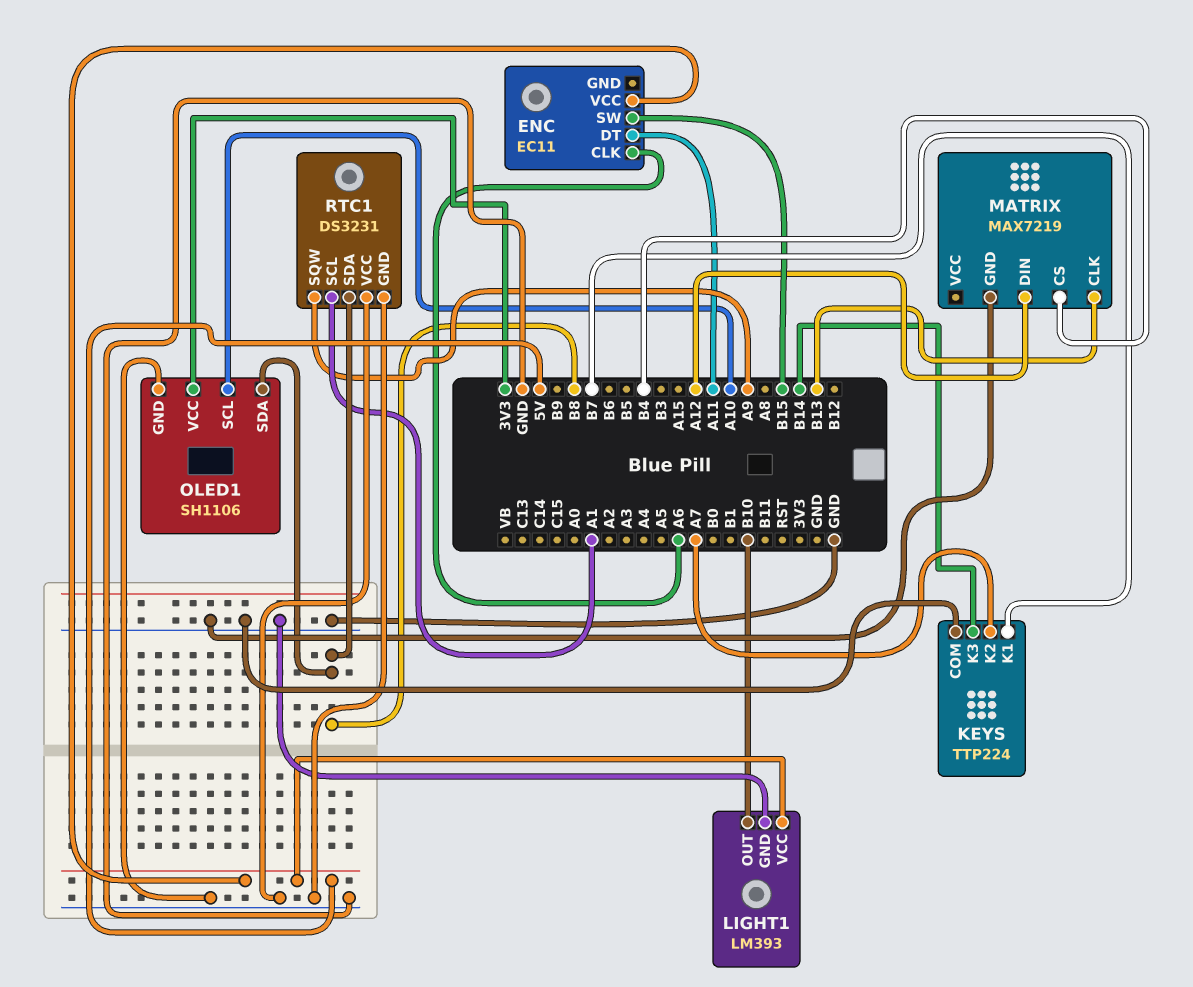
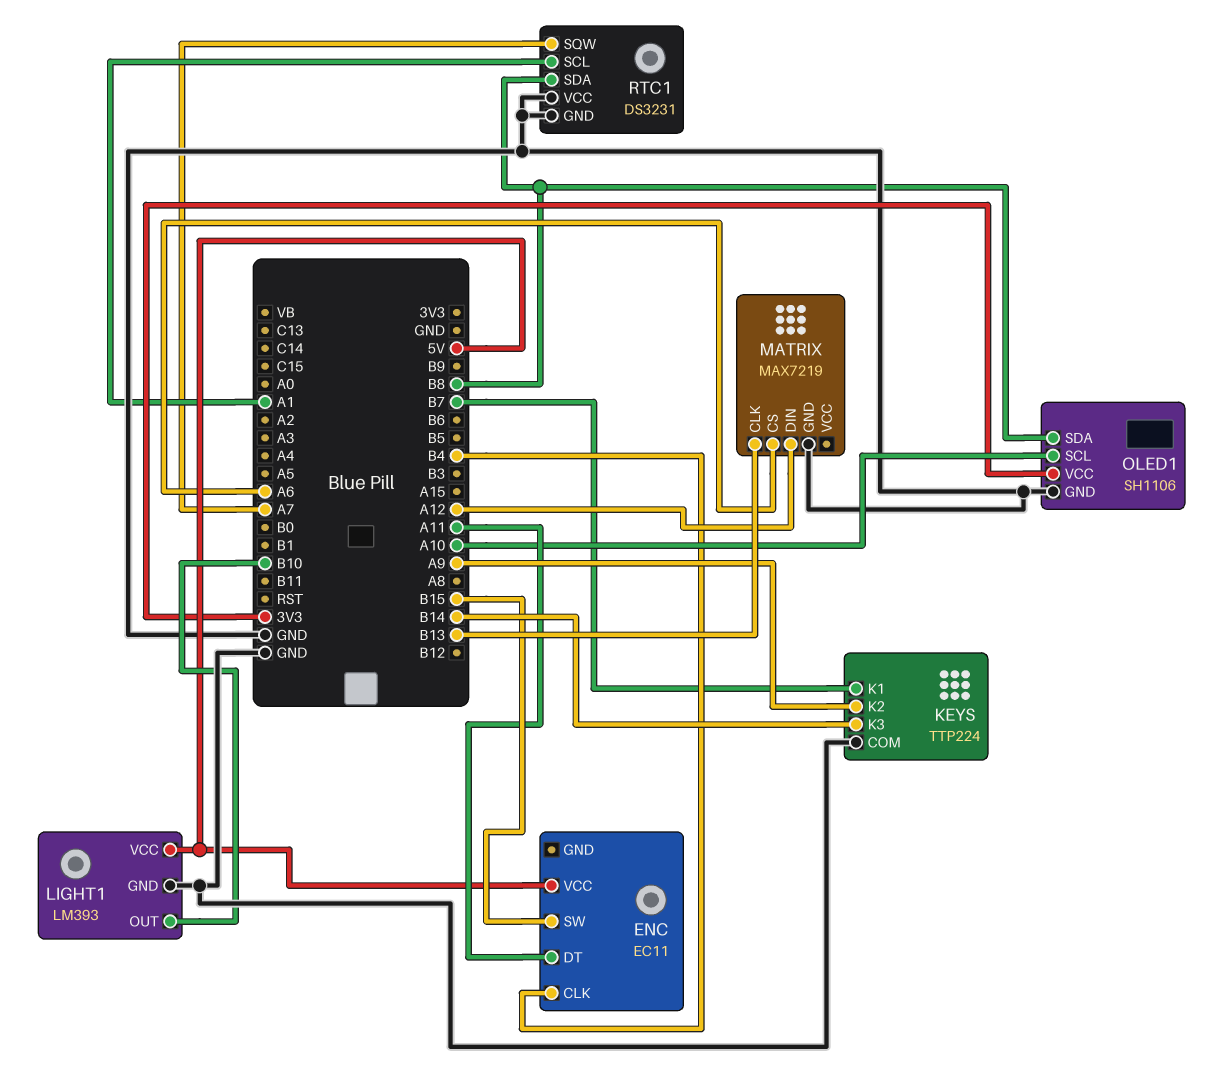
ENC pin CLK: A6 -> B4
KEYS pin K2: A7 -> A9
MATRIX pin CS: B4 -> A6
RTC1 pin SQW: A9 -> A7

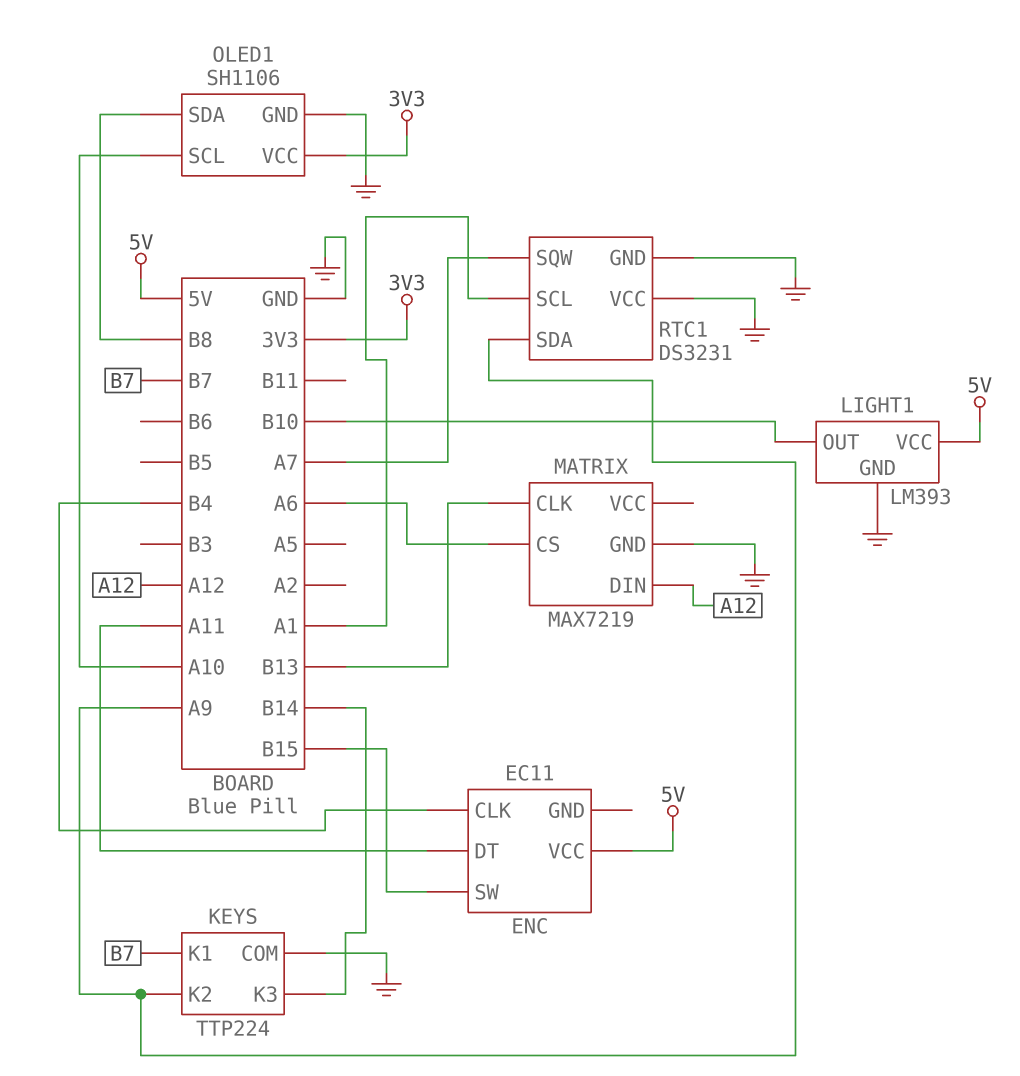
RTC1 pin SDA: B8 -> A9

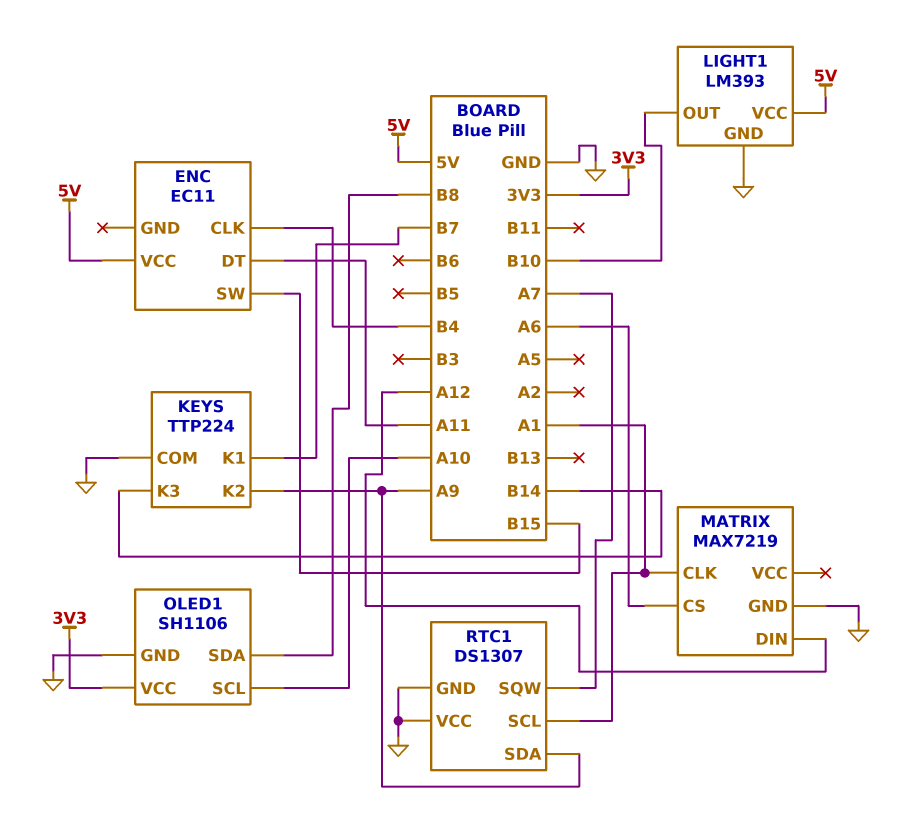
MATRIX pin CLK: B13 -> A1
RTC1: DS3231 -> DS1307

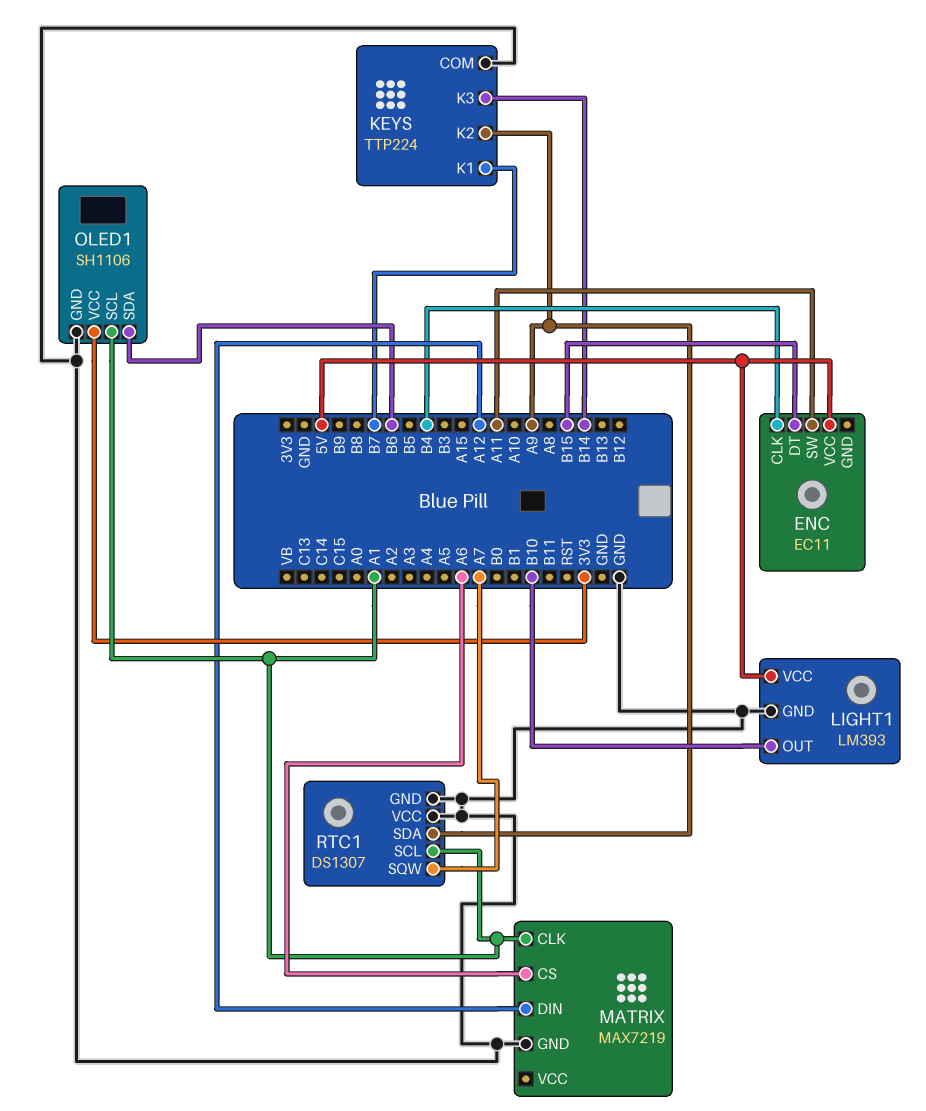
ENC pin DT: A11 -> B15
ENC pin SW: B15 -> A11
OLED1 pin SCL: A10 -> A1
OLED1 pin SDA: B8 -> B6

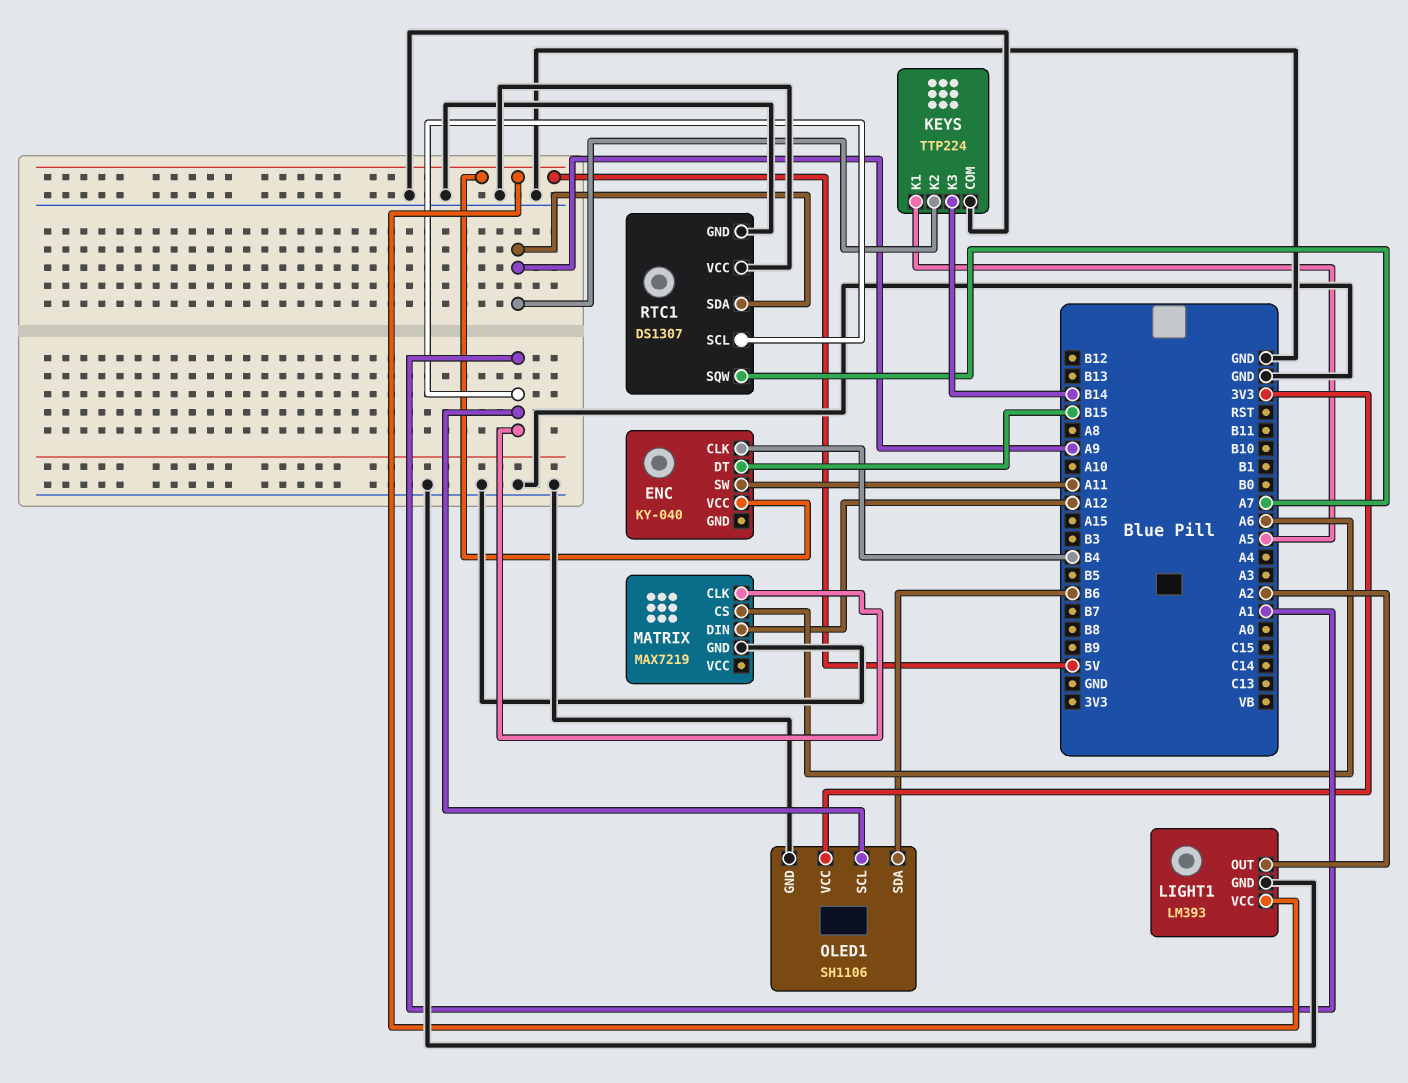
ENC: EC11 -> KY-040
KEYS pin K1: B7 -> A5
LIGHT1 pin OUT: B10 -> A2

